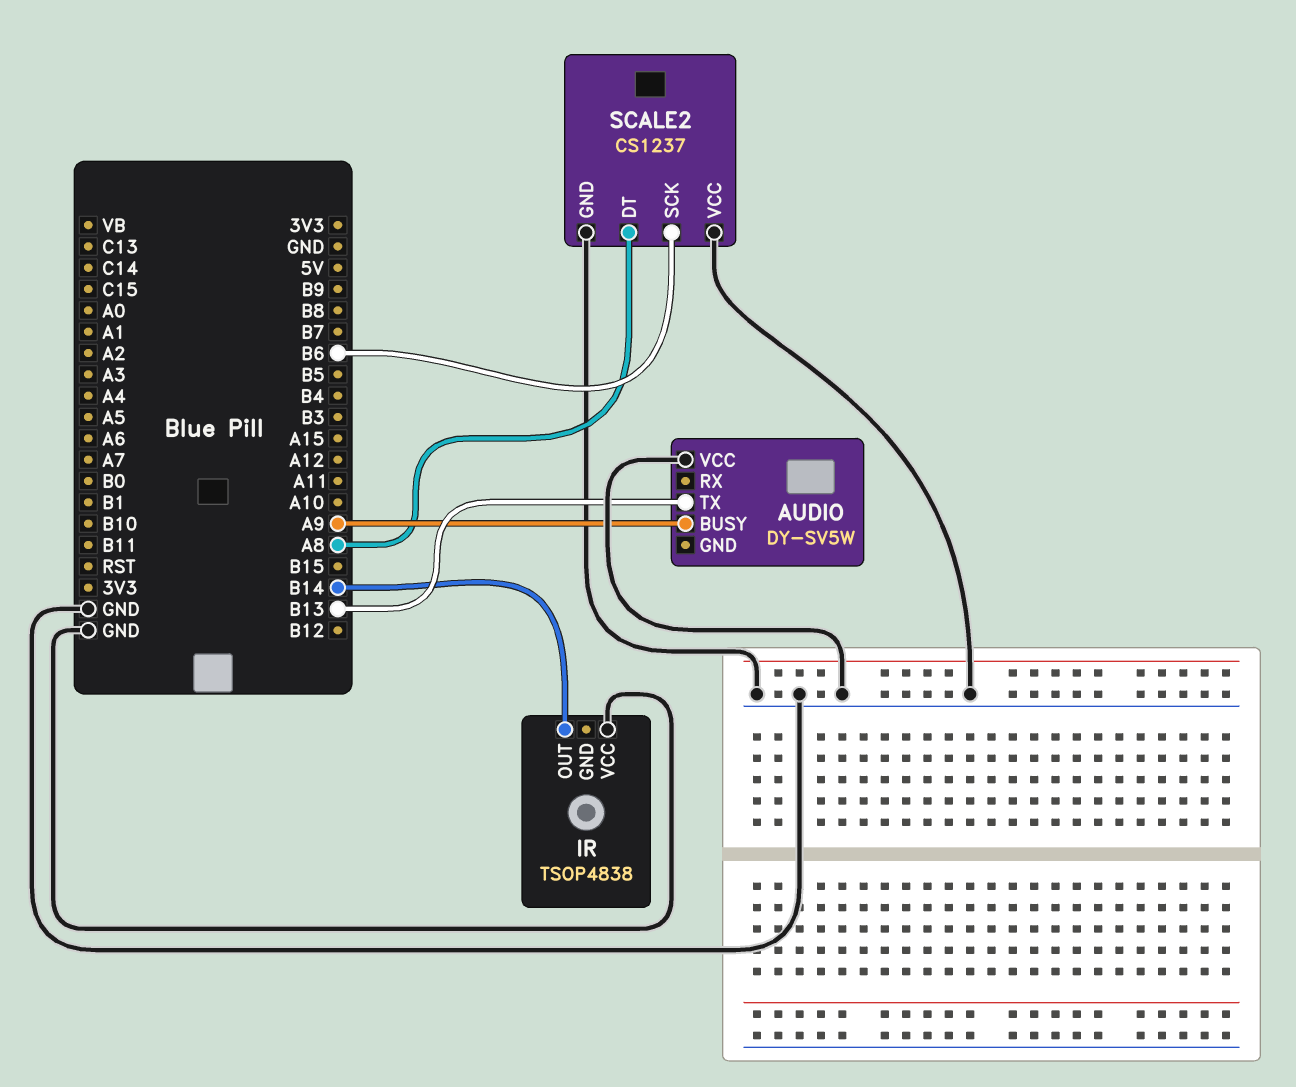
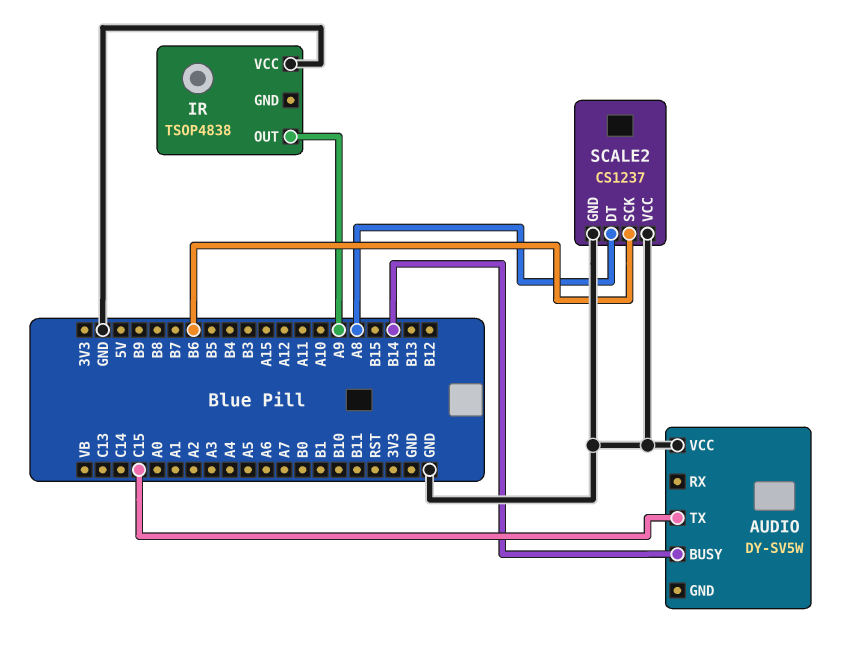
AUDIO pin BUSY: A9 -> B14
AUDIO pin TX: B13 -> C15
IR pin OUT: B14 -> A9

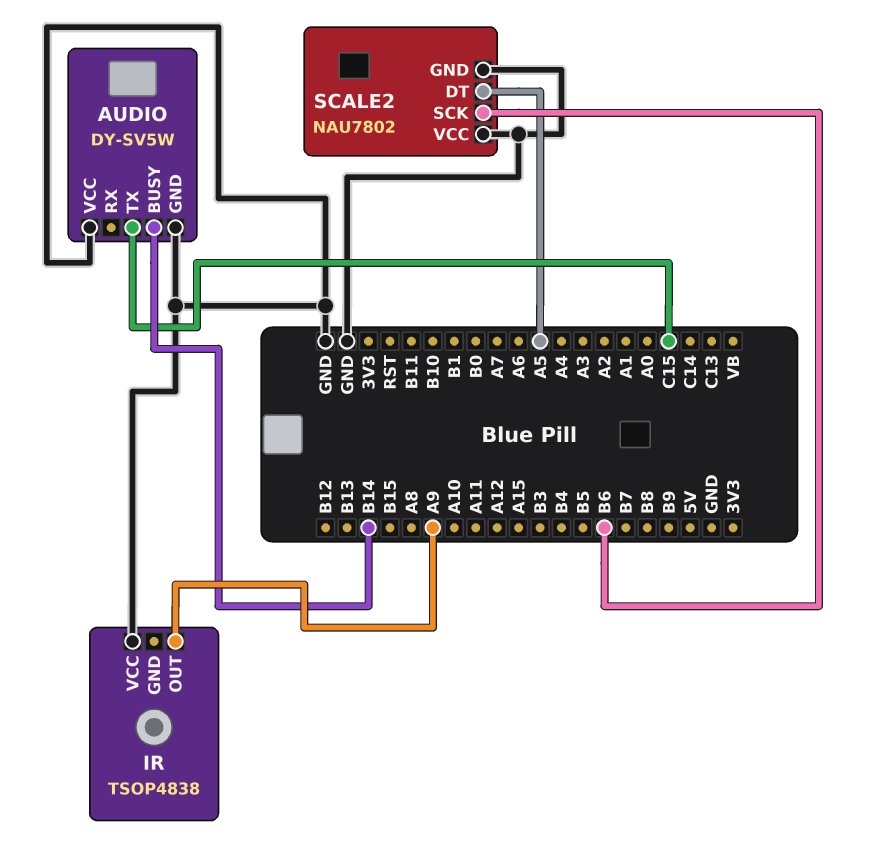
AUDIO pin GND: none -> GND
SCALE2: CS1237 -> NAU7802
SCALE2 pin DT: A8 -> A5

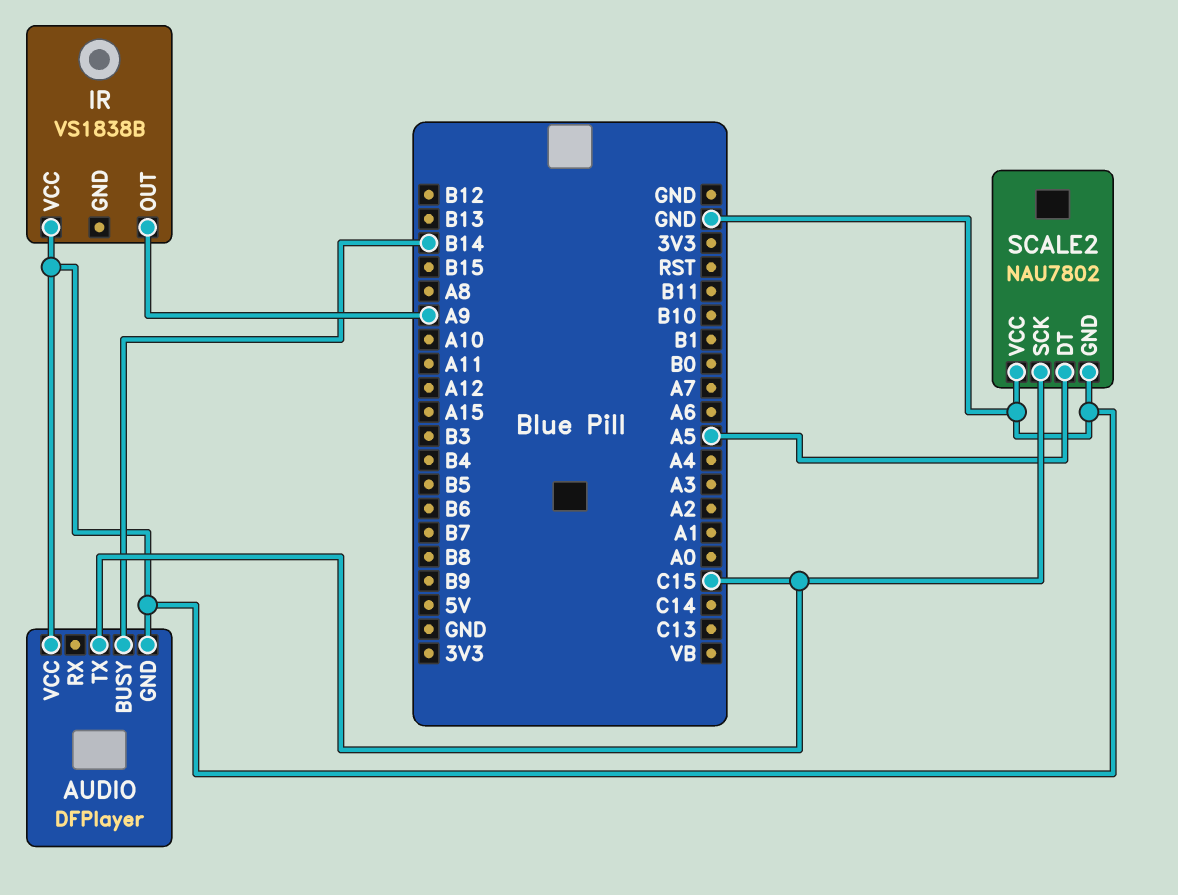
AUDIO: DY-SV5W -> DFPlayer
IR: TSOP4838 -> VS1838B
SCALE2 pin SCK: B6 -> C15

